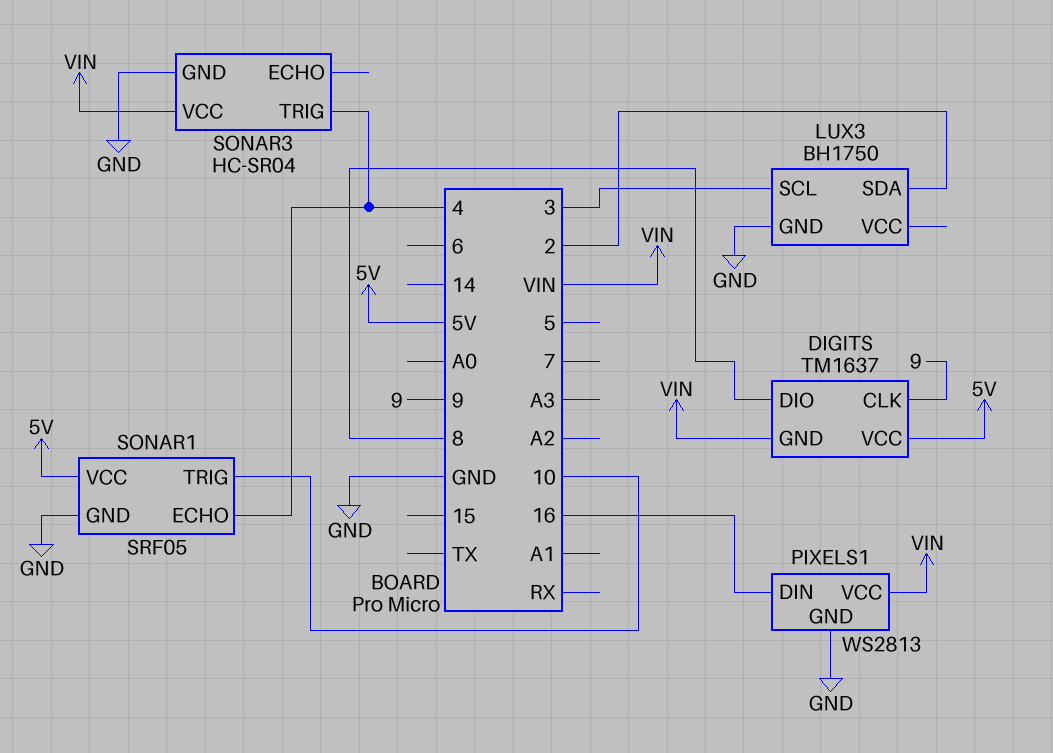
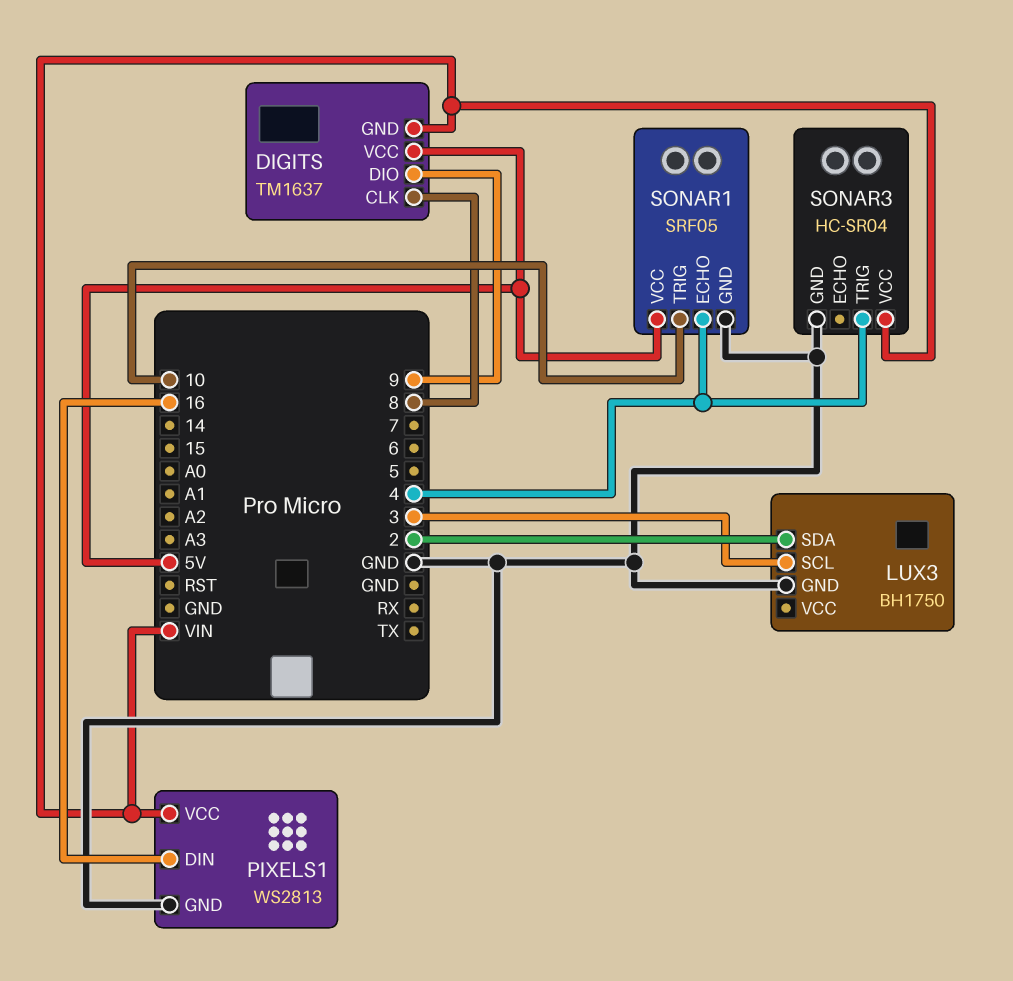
DIGITS pin CLK: 9 -> 8
DIGITS pin DIO: 8 -> 9

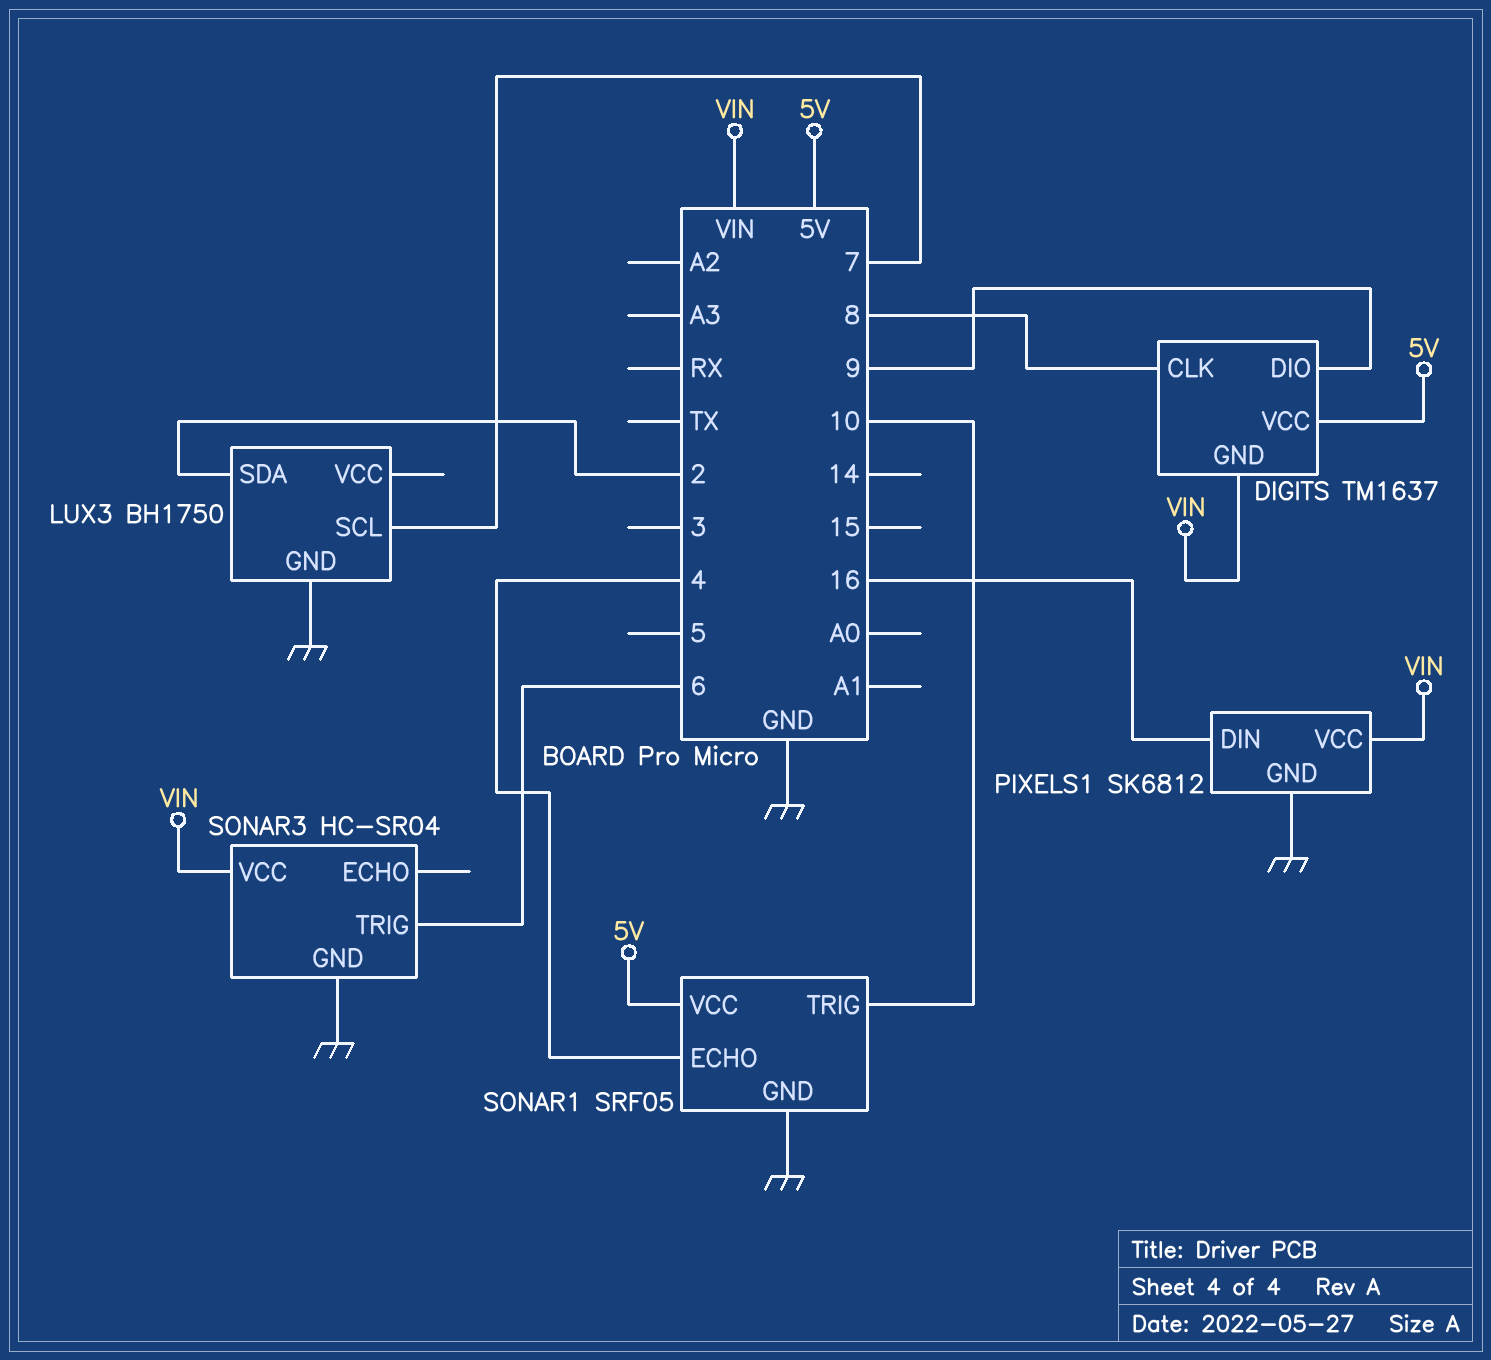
LUX3 pin SCL: 3 -> 7
PIXELS1: WS2813 -> SK6812
SONAR3 pin TRIG: 4 -> 6

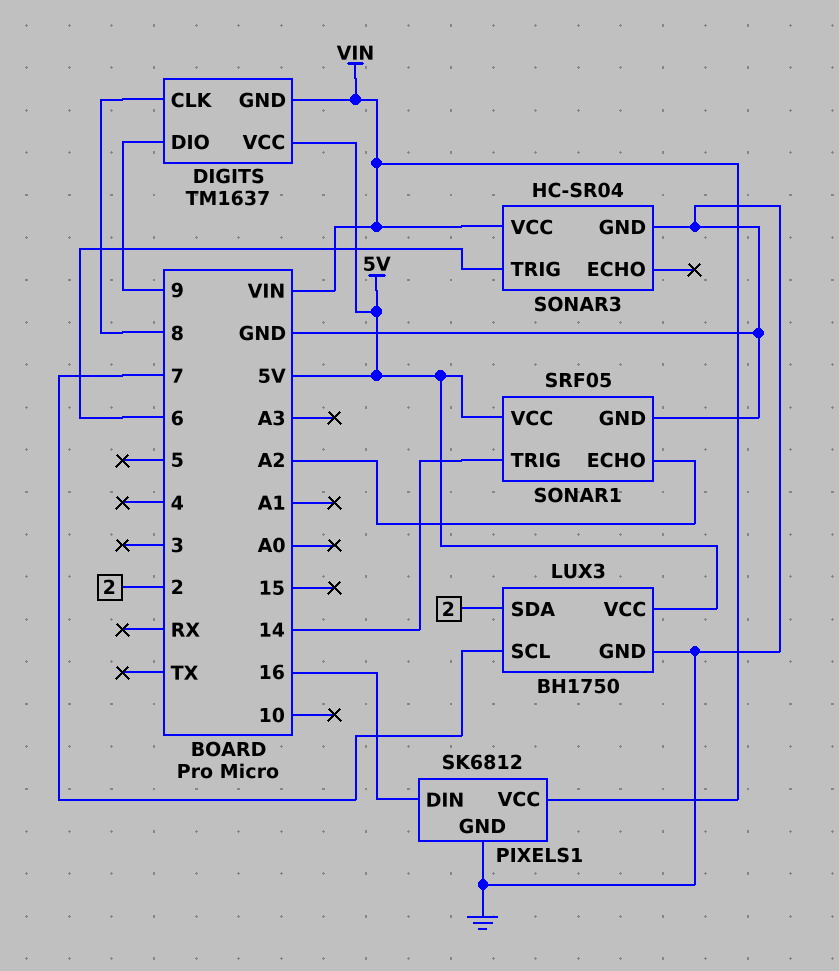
LUX3 pin VCC: none -> 5V
SONAR1 pin ECHO: 4 -> A2
SONAR1 pin TRIG: 10 -> 14

